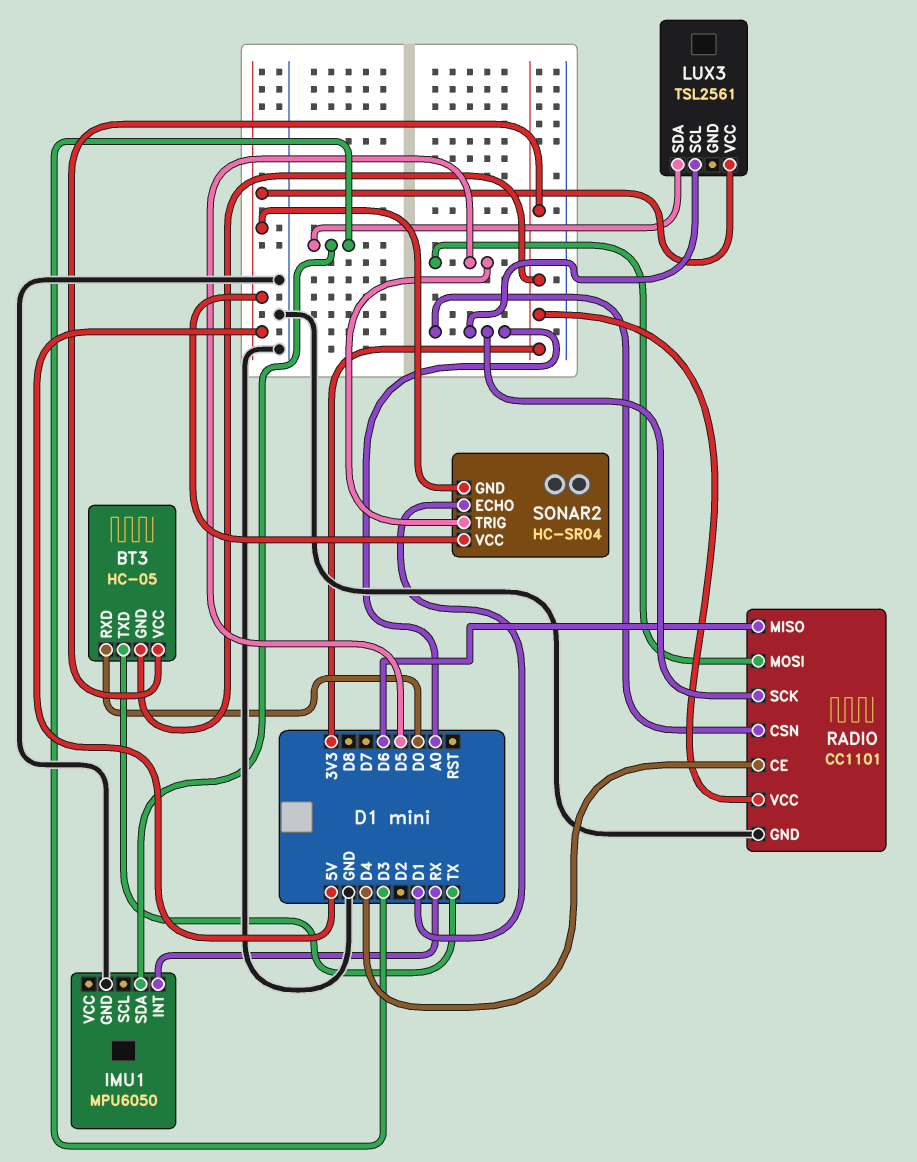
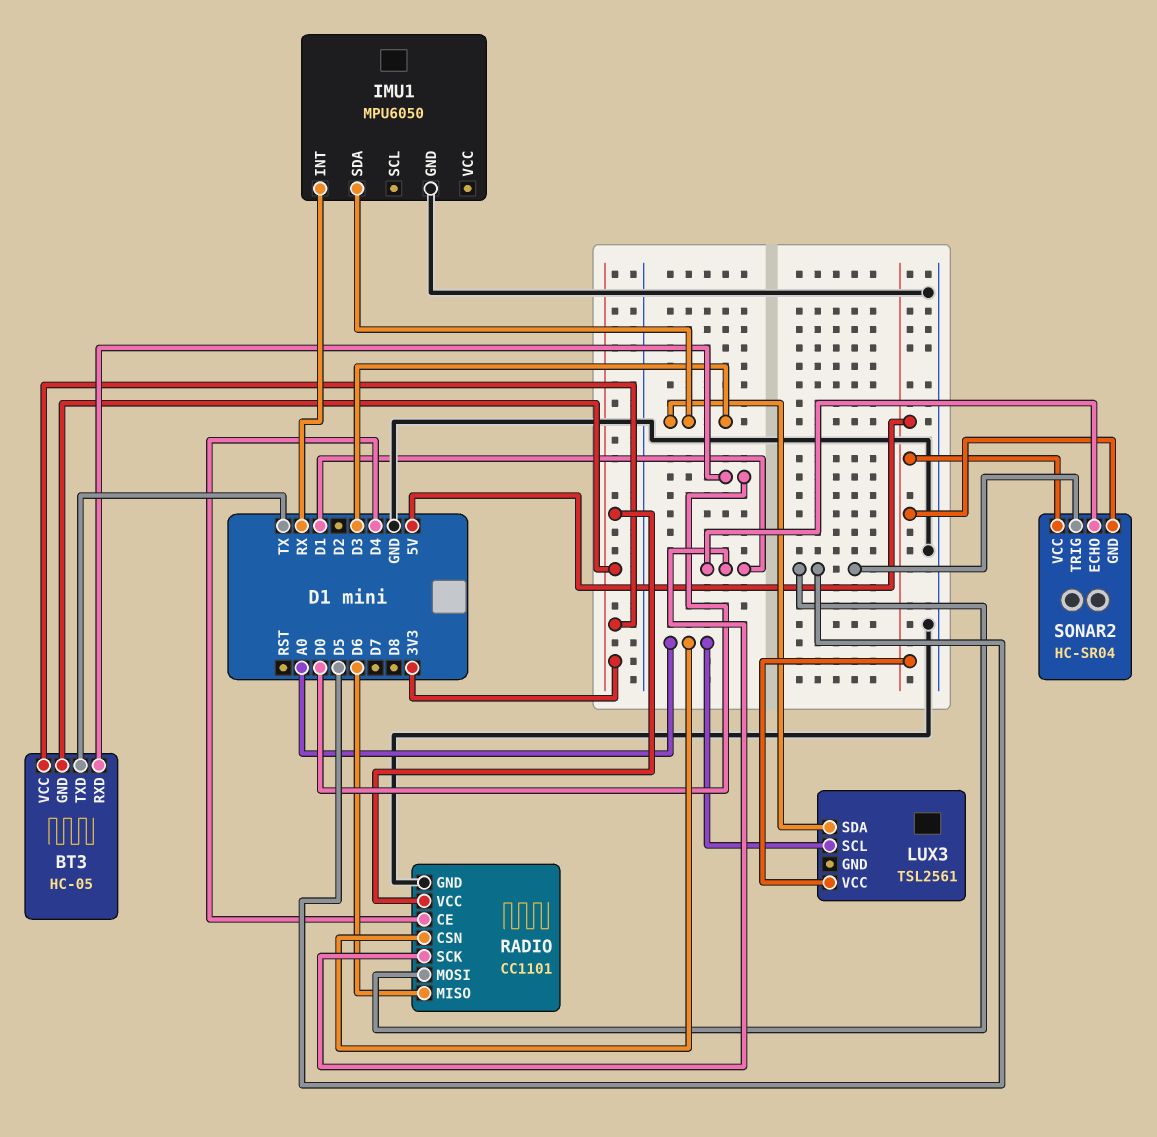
RADIO pin SCK: A0 -> D1

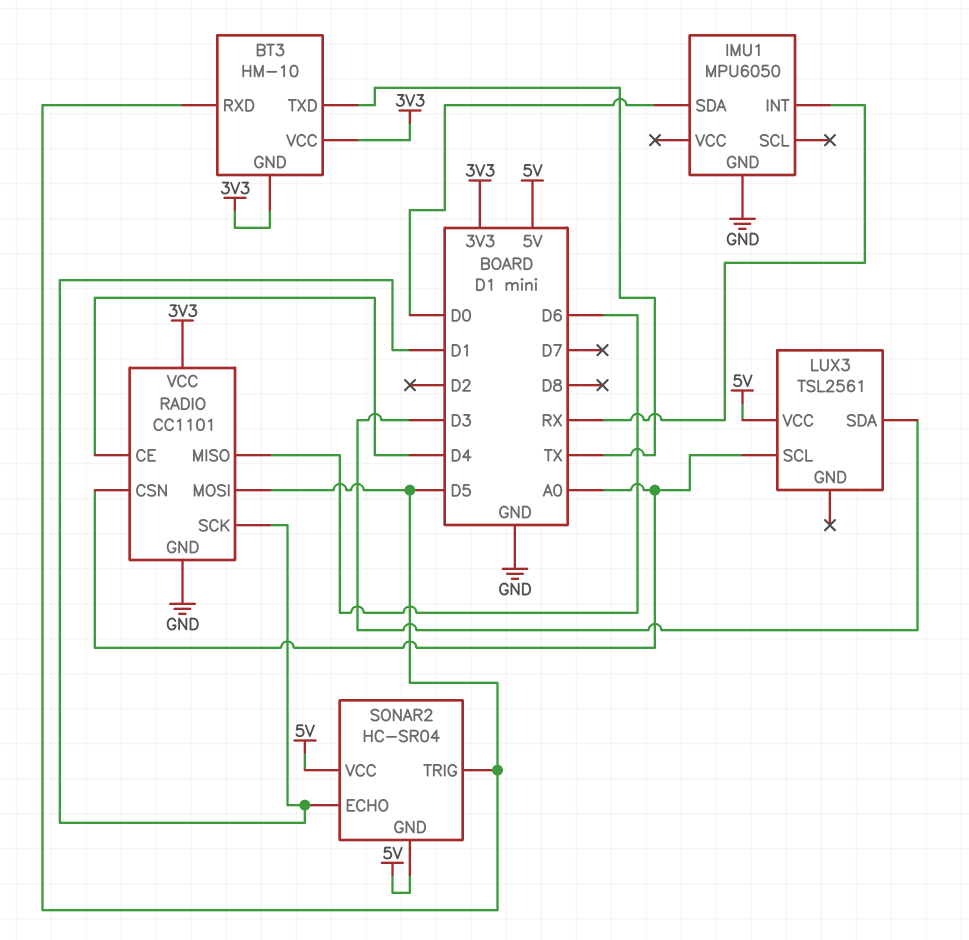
BT3: HC-05 -> HM-10
BT3 pin RXD: D0 -> D5
IMU1 pin SDA: D3 -> D0

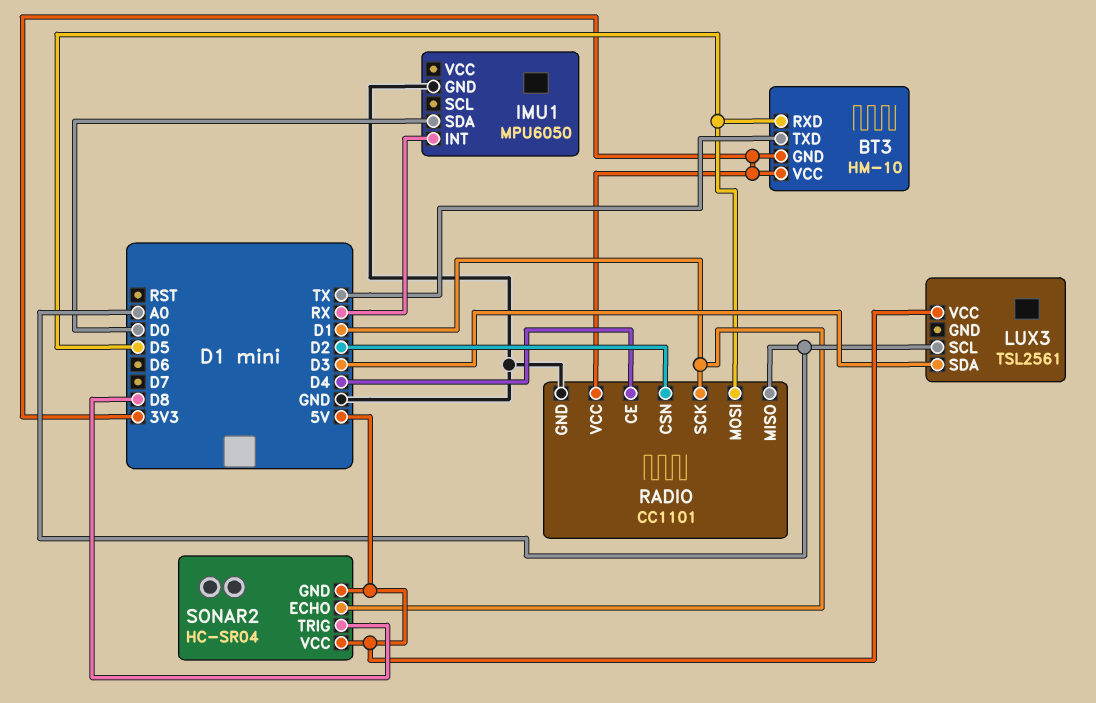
RADIO pin CSN: A0 -> D2
RADIO pin MISO: D6 -> A0
SONAR2 pin TRIG: D5 -> D8

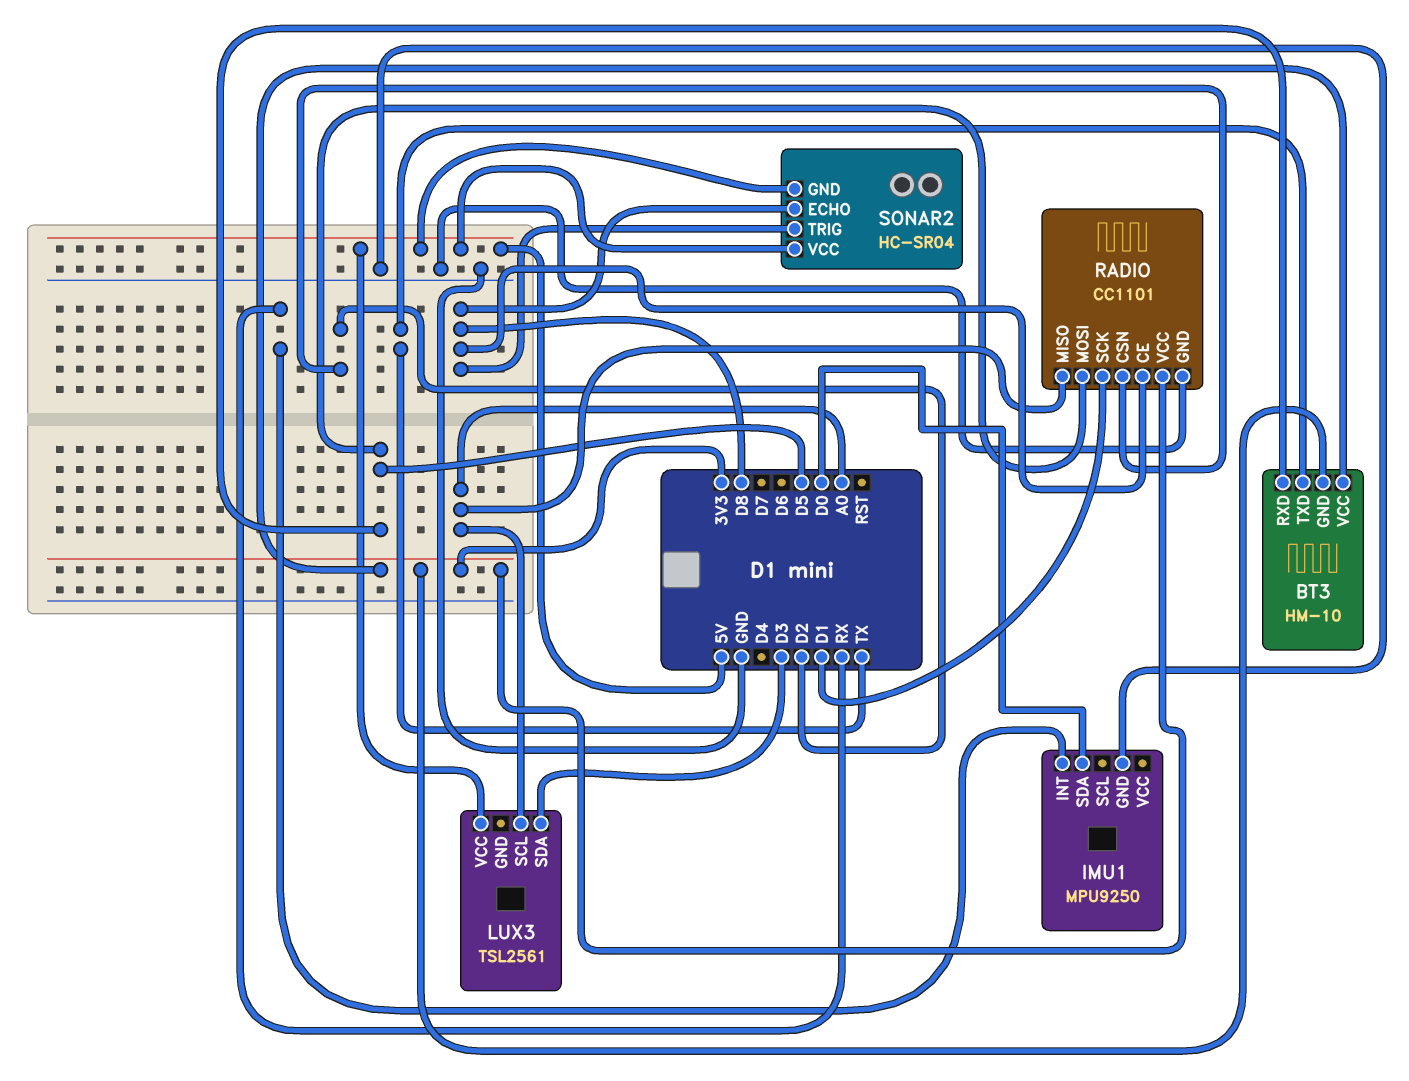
IMU1: MPU6050 -> MPU9250
RADIO pin CE: D4 -> D8
SONAR2 pin ECHO: D1 -> D8

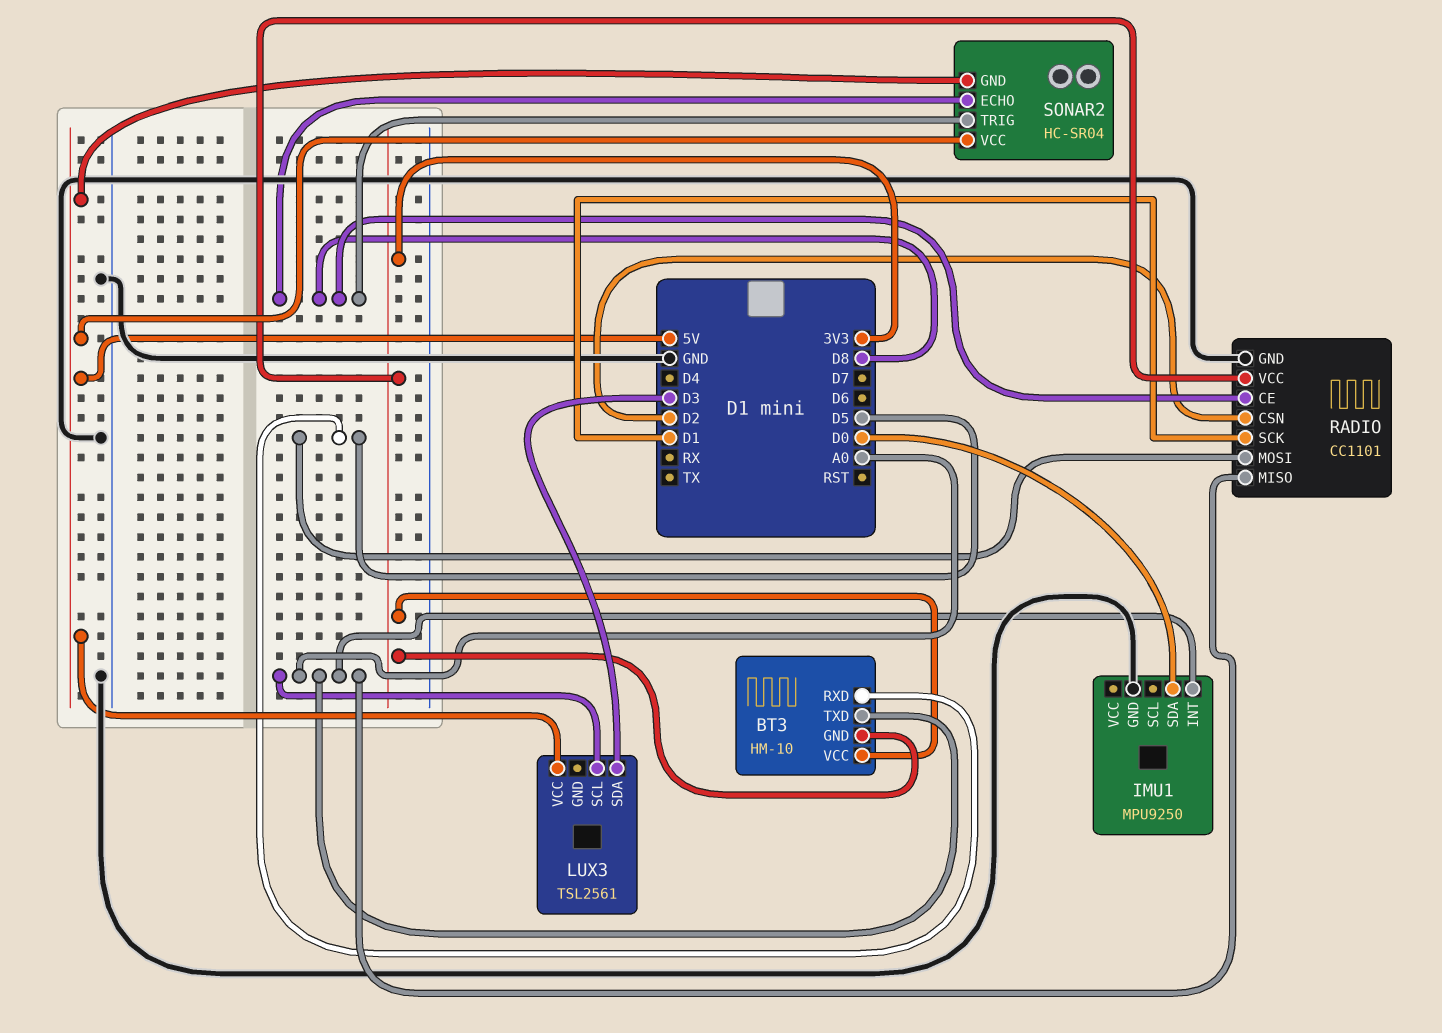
BT3 pin TXD: TX -> A0
IMU1 pin INT: RX -> A0

